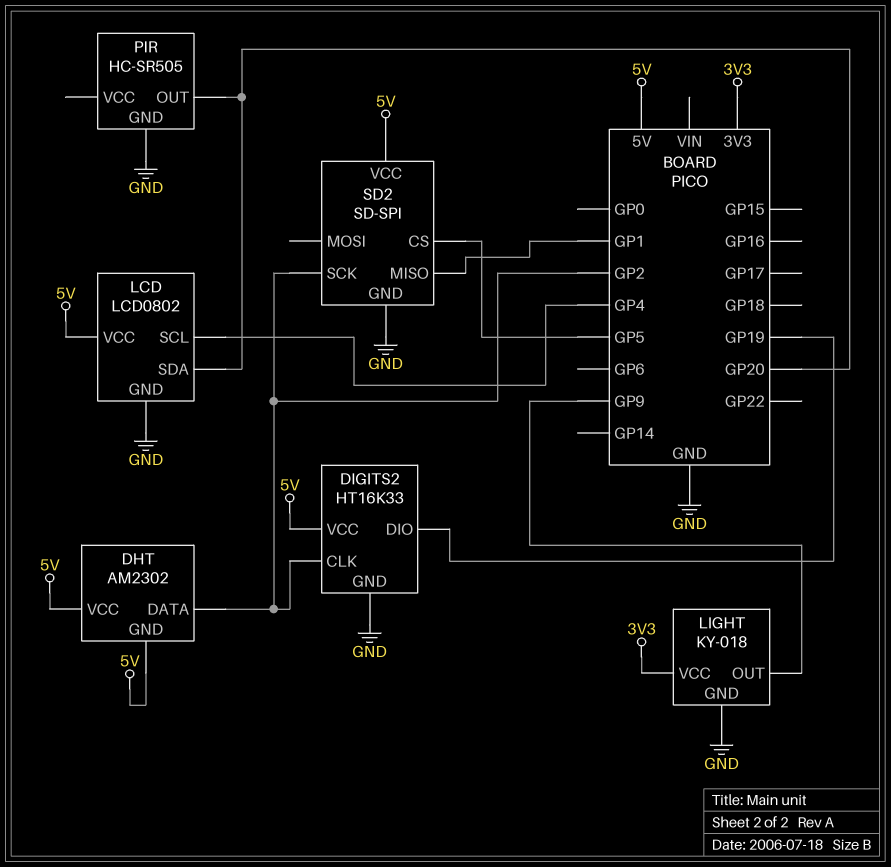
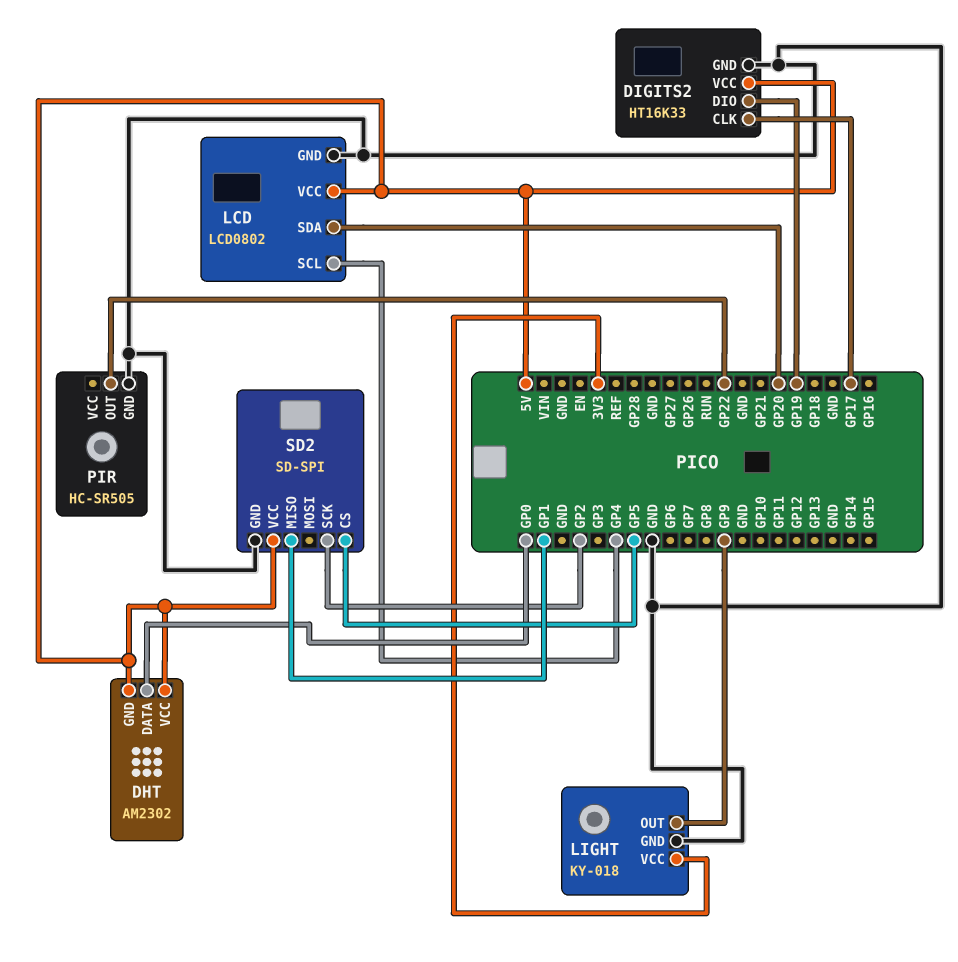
DHT pin DATA: GP2 -> GP0
DIGITS2 pin CLK: GP2 -> GP17
PIR pin OUT: GP20 -> GP22

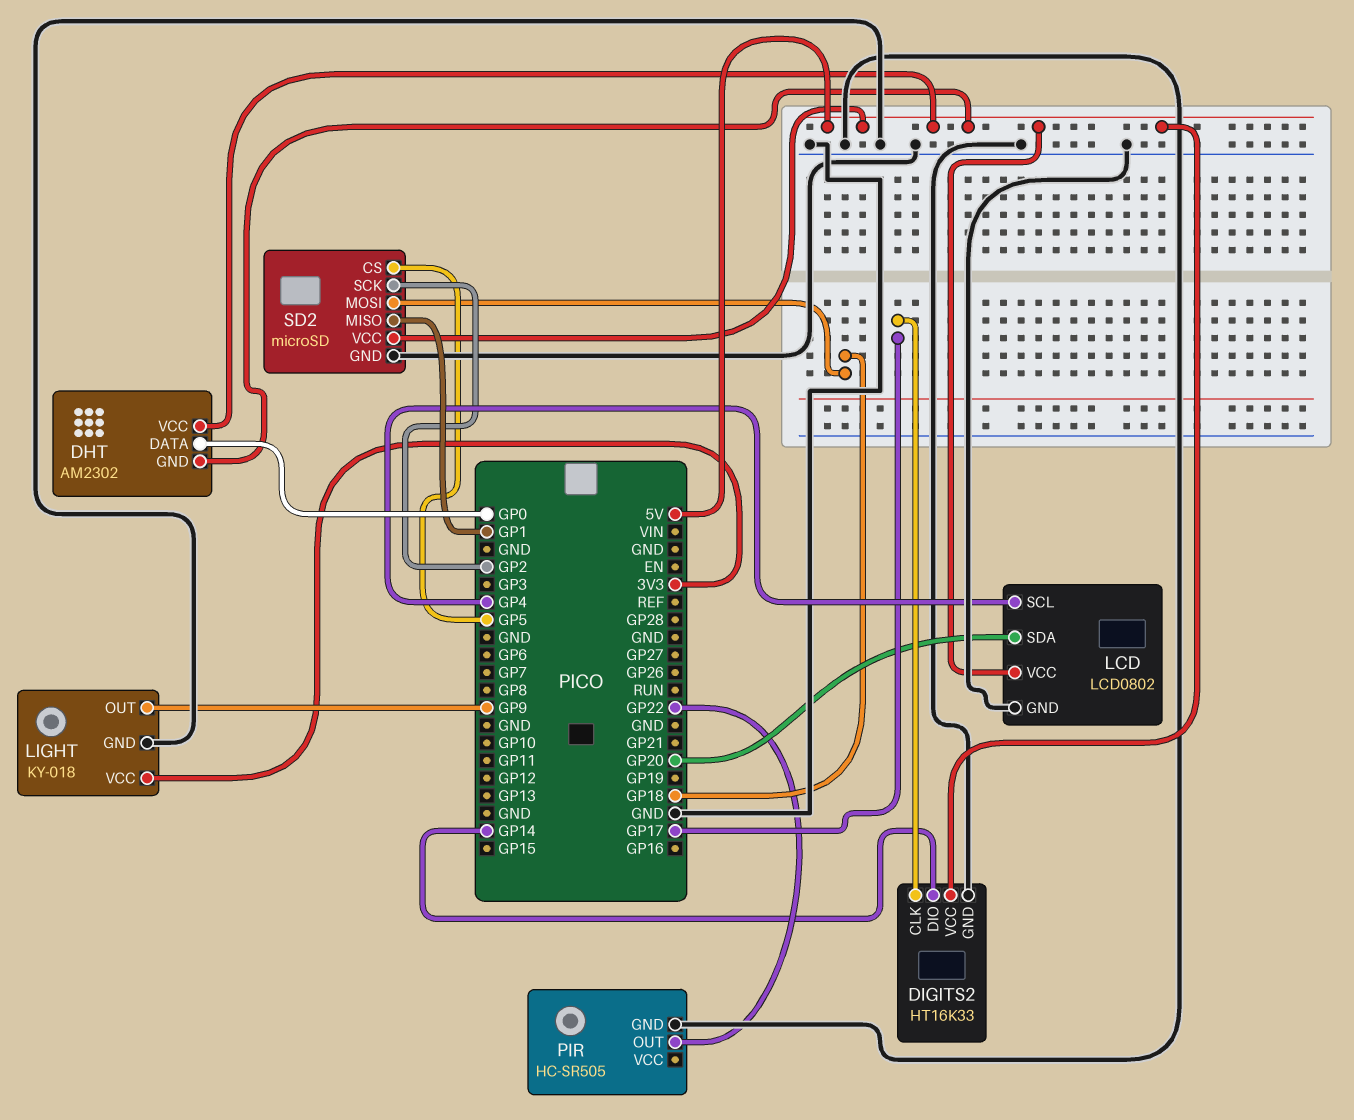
DIGITS2 pin DIO: GP19 -> GP14
SD2: SD-SPI -> microSD
SD2 pin MOSI: none -> GP18

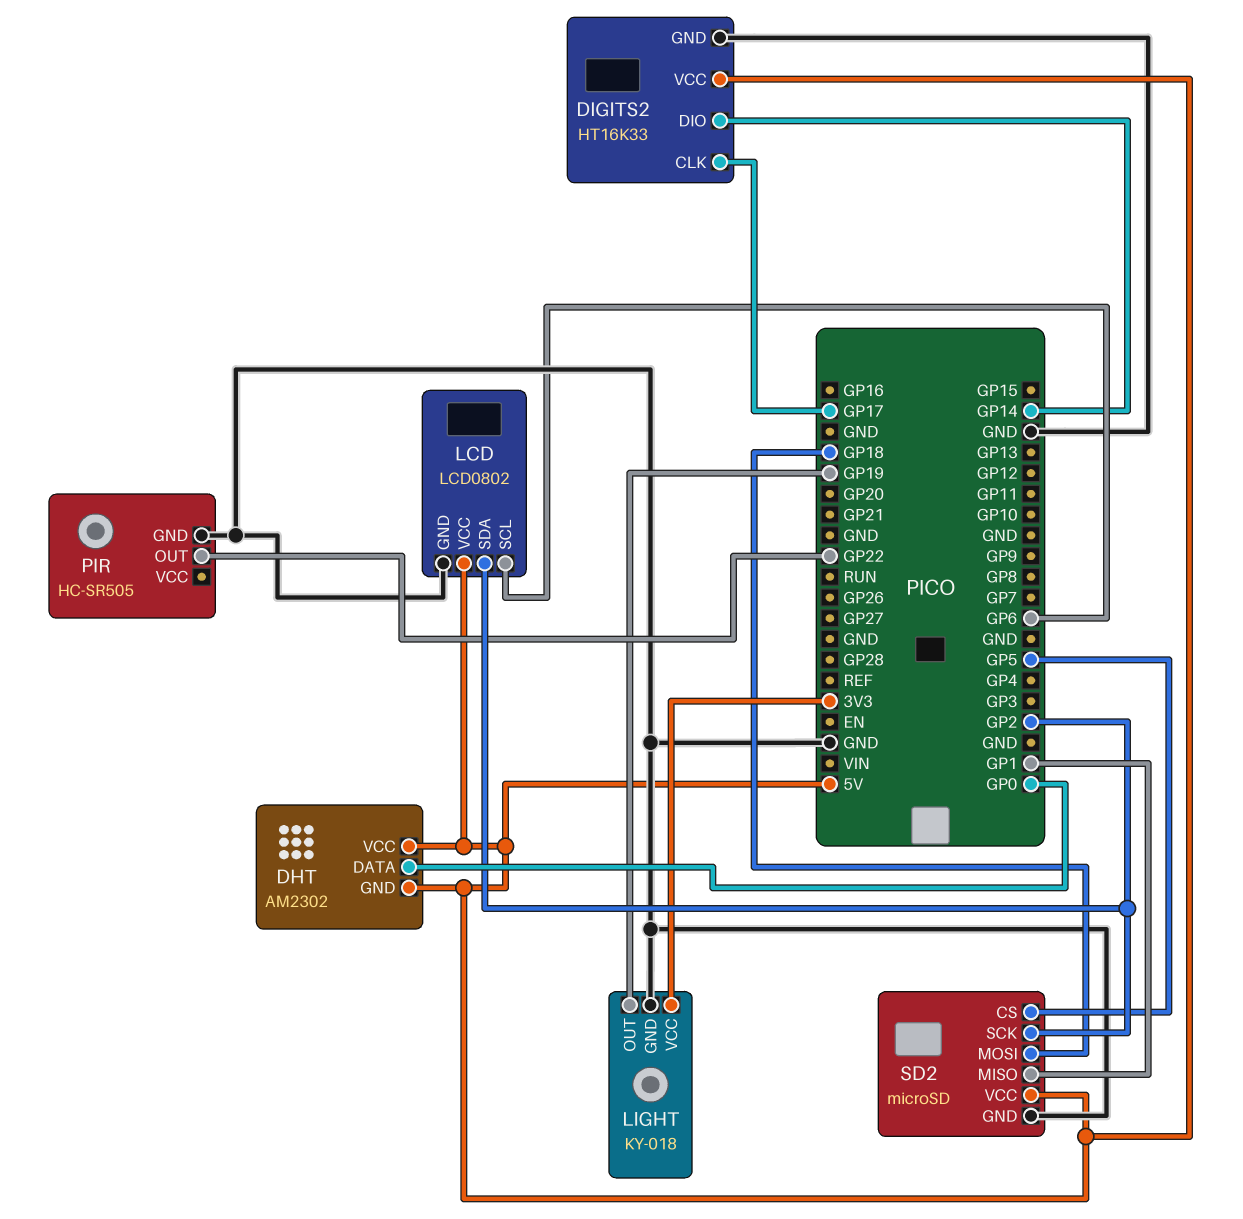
LCD pin SCL: GP4 -> GP6
LCD pin SDA: GP20 -> GP2
LIGHT pin OUT: GP9 -> GP19

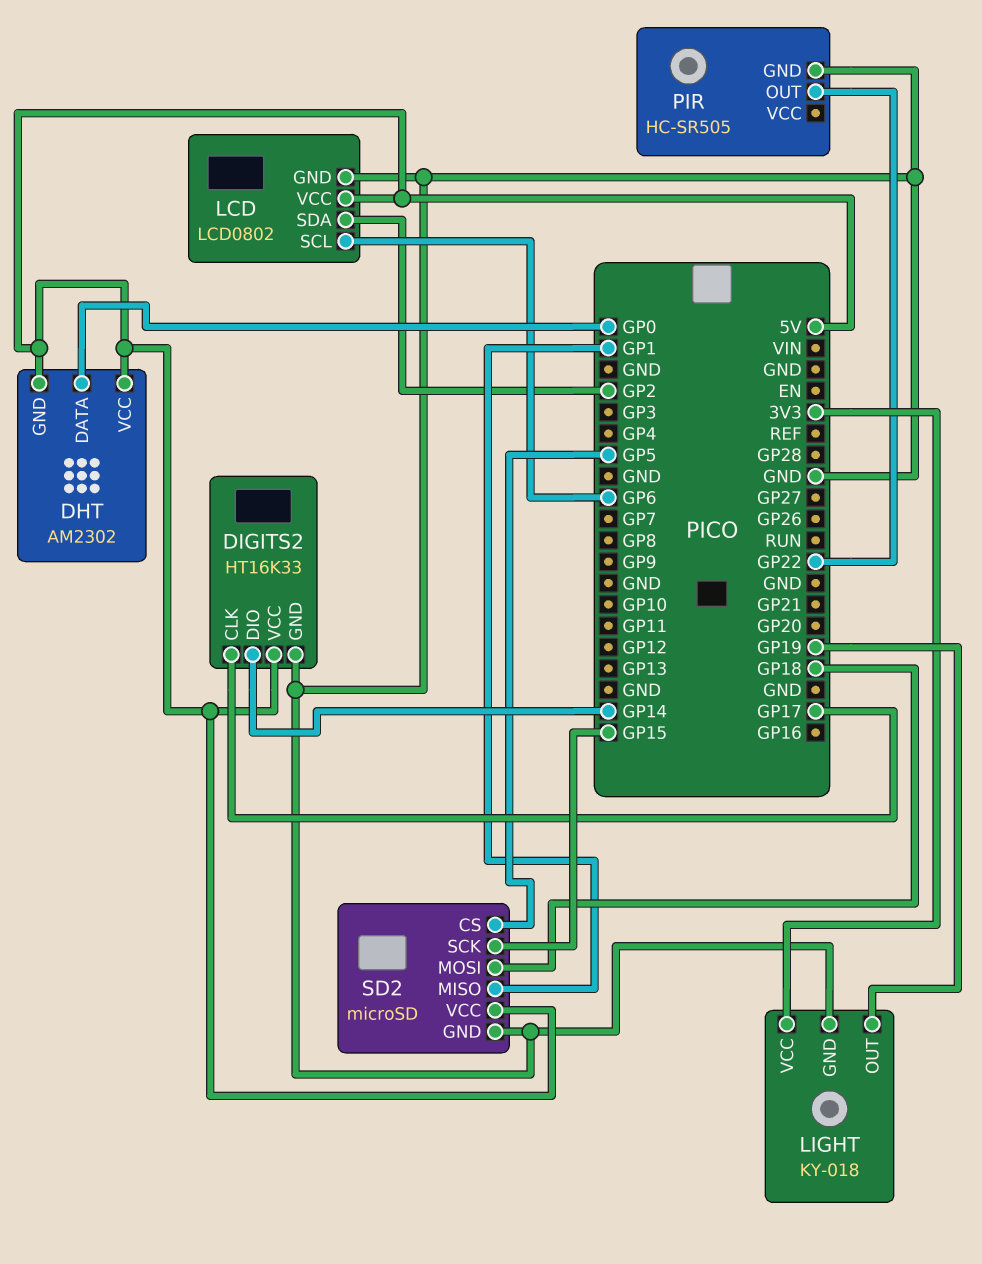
SD2 pin SCK: GP2 -> GP15

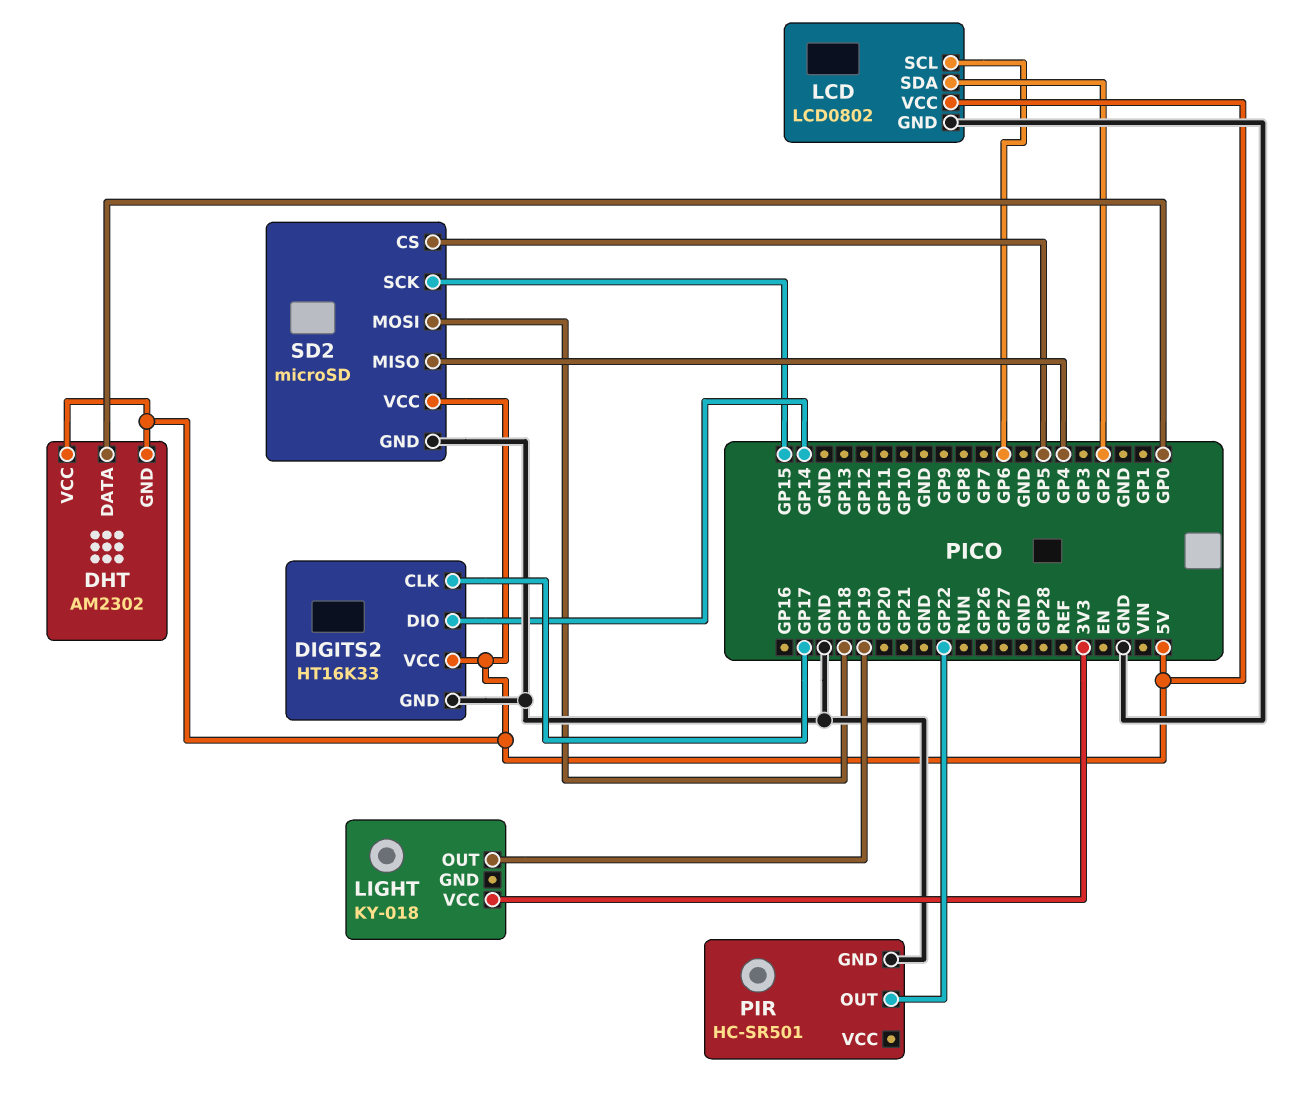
LIGHT pin GND: GND -> none
PIR: HC-SR505 -> HC-SR501
SD2 pin MISO: GP1 -> GP4

